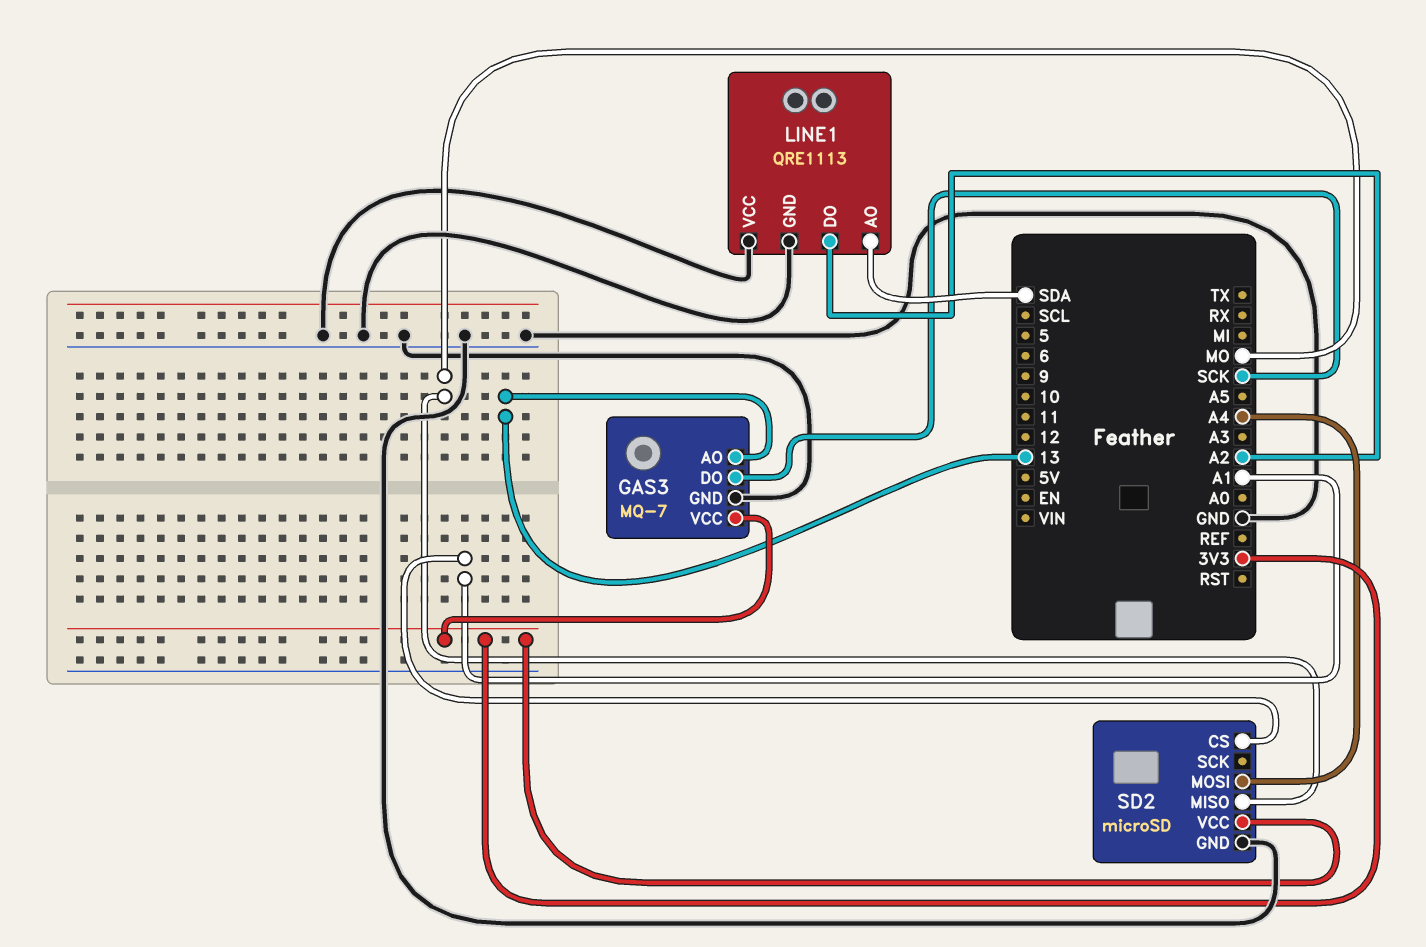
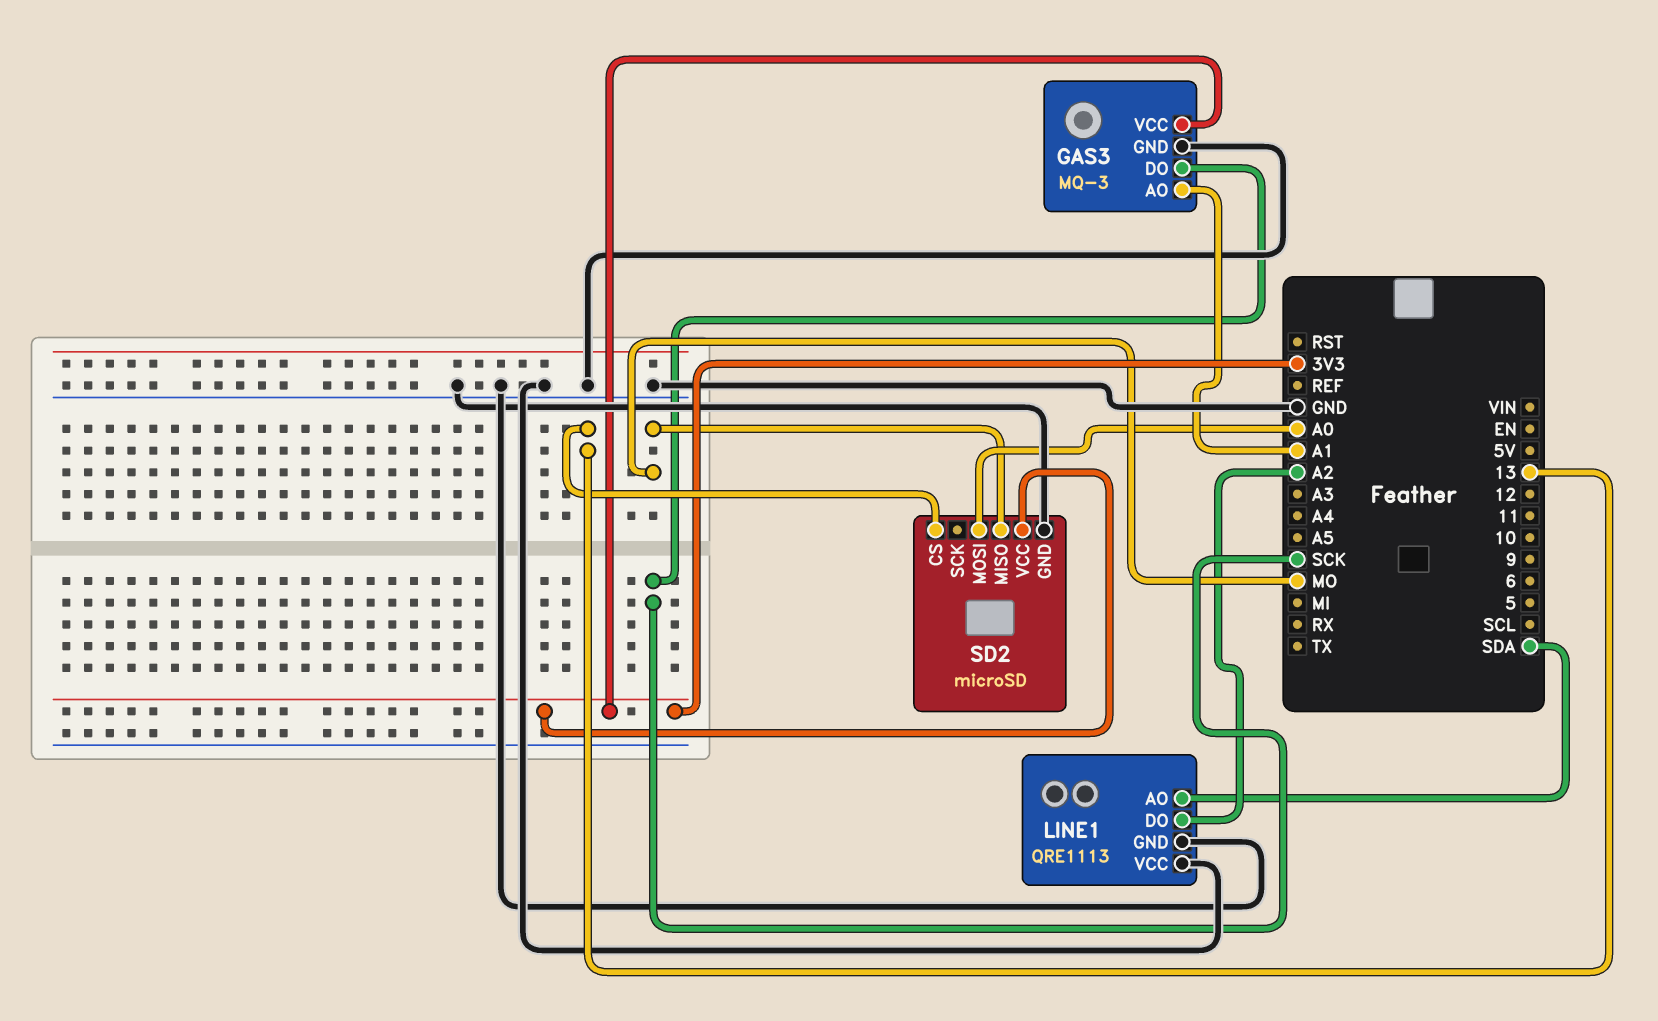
GAS3: MQ-7 -> MQ-3
GAS3 pin AO: 13 -> A1
SD2 pin CS: A1 -> 13
SD2 pin MOSI: A4 -> A0

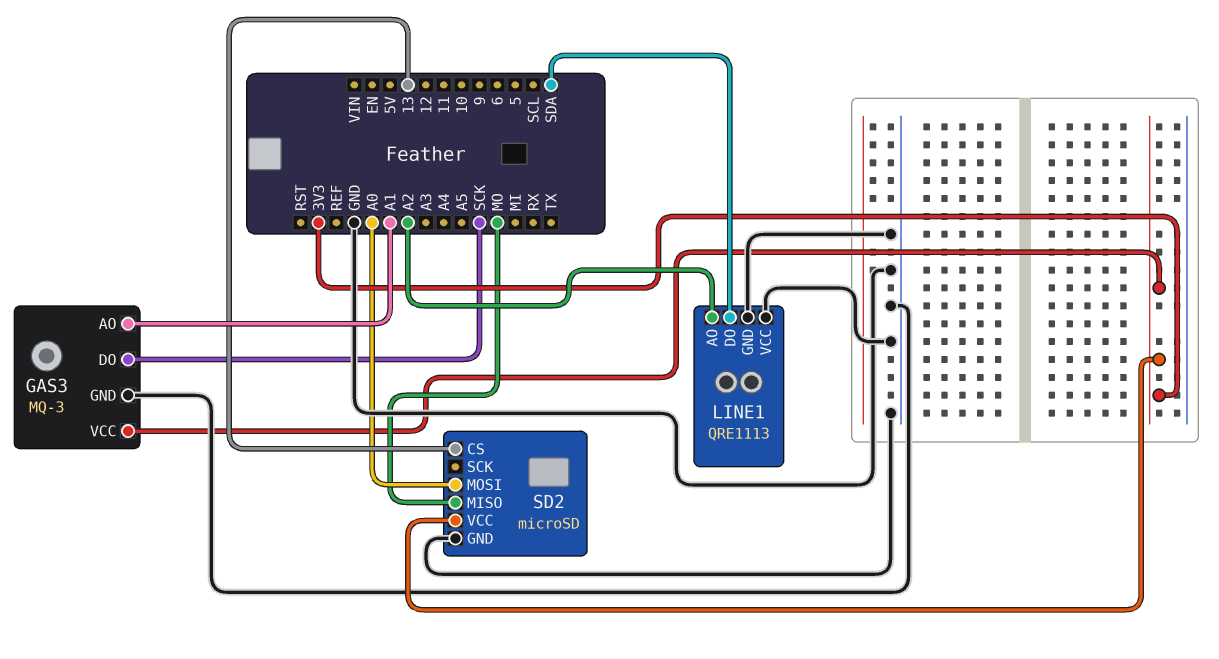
LINE1 pin AO: SDA -> A2
LINE1 pin DO: A2 -> SDA

